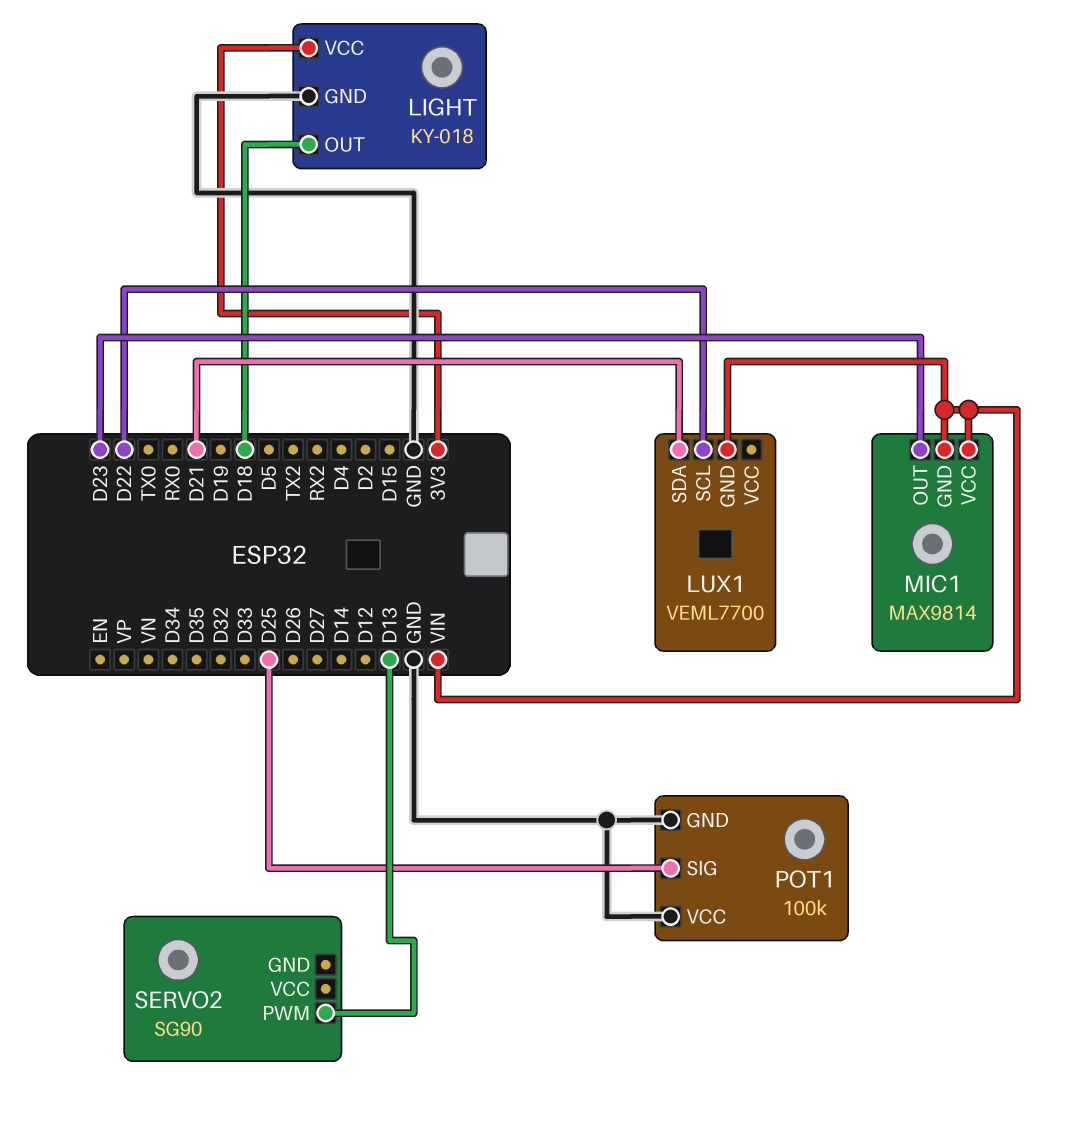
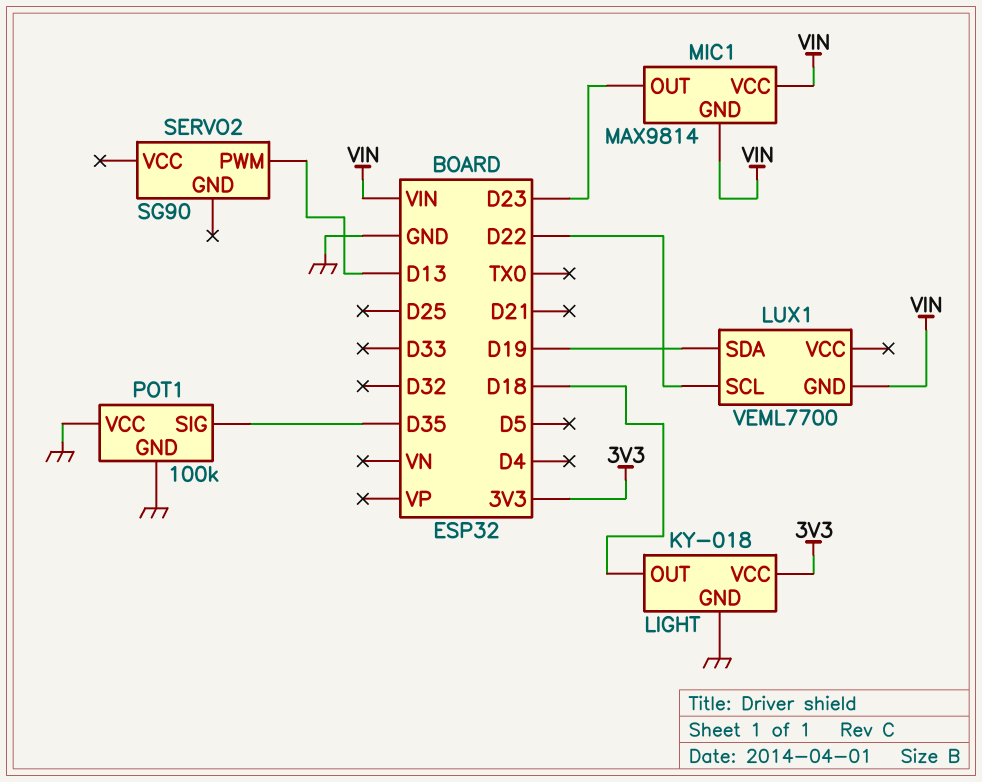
LUX1 pin SDA: D21 -> D19
POT1 pin SIG: D25 -> D35

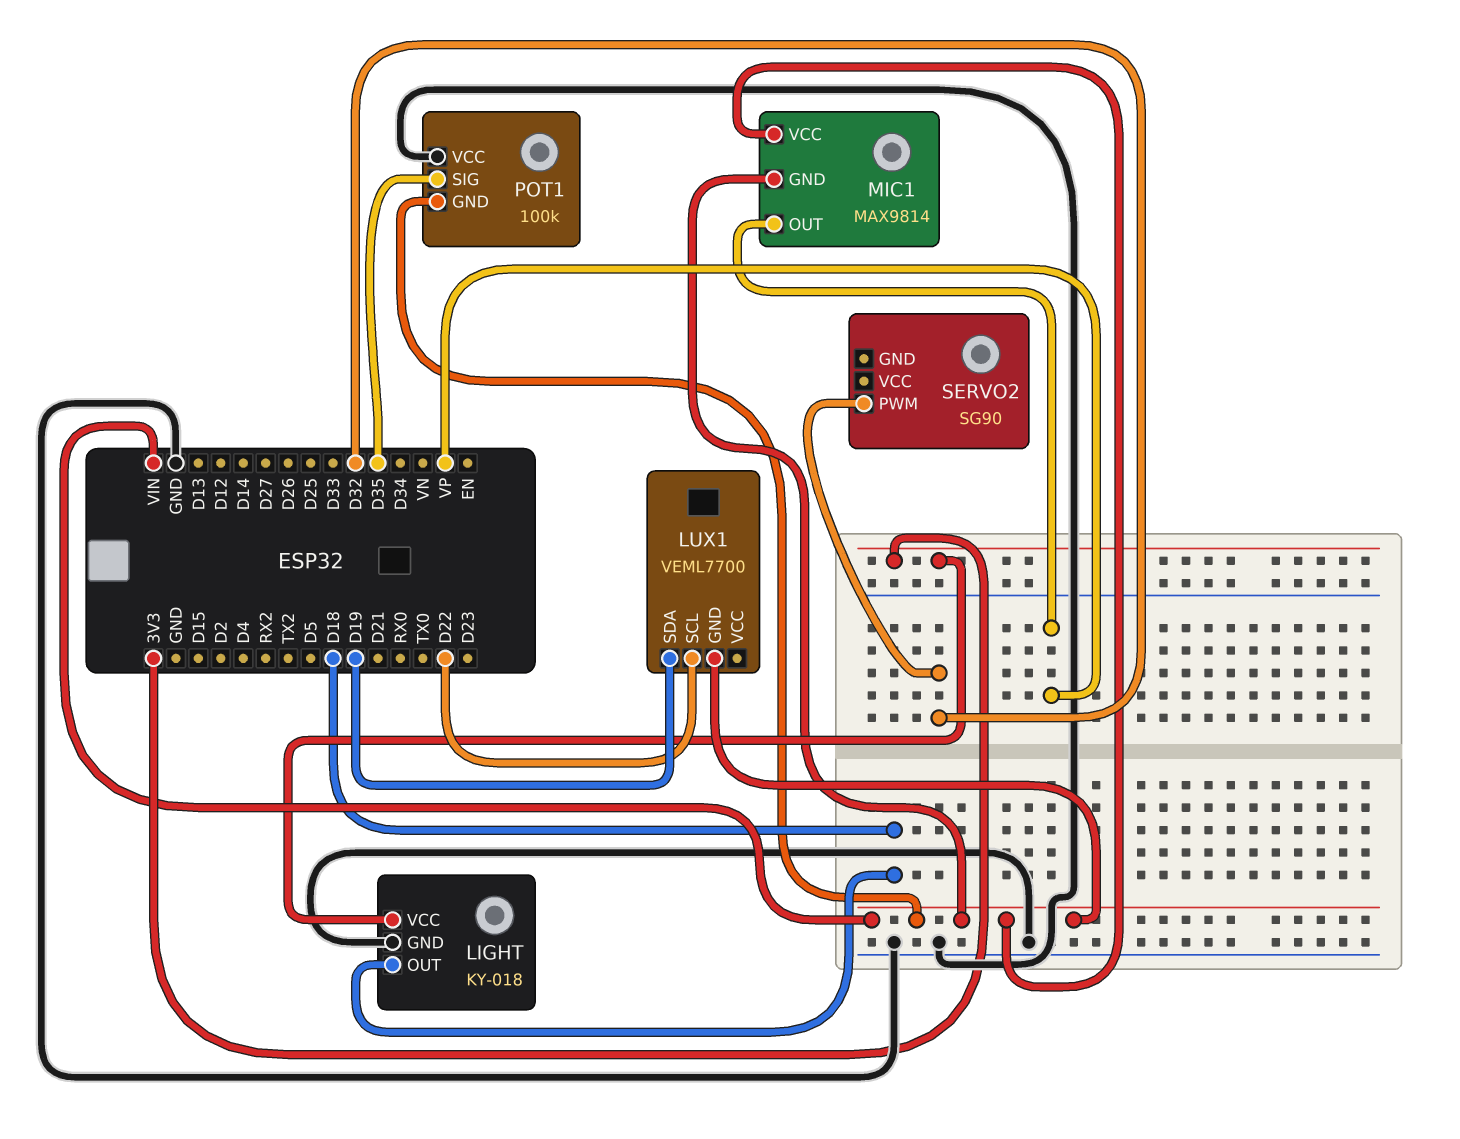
MIC1 pin OUT: D23 -> VP
POT1 pin GND: GND -> VIN
SERVO2 pin PWM: D13 -> D32

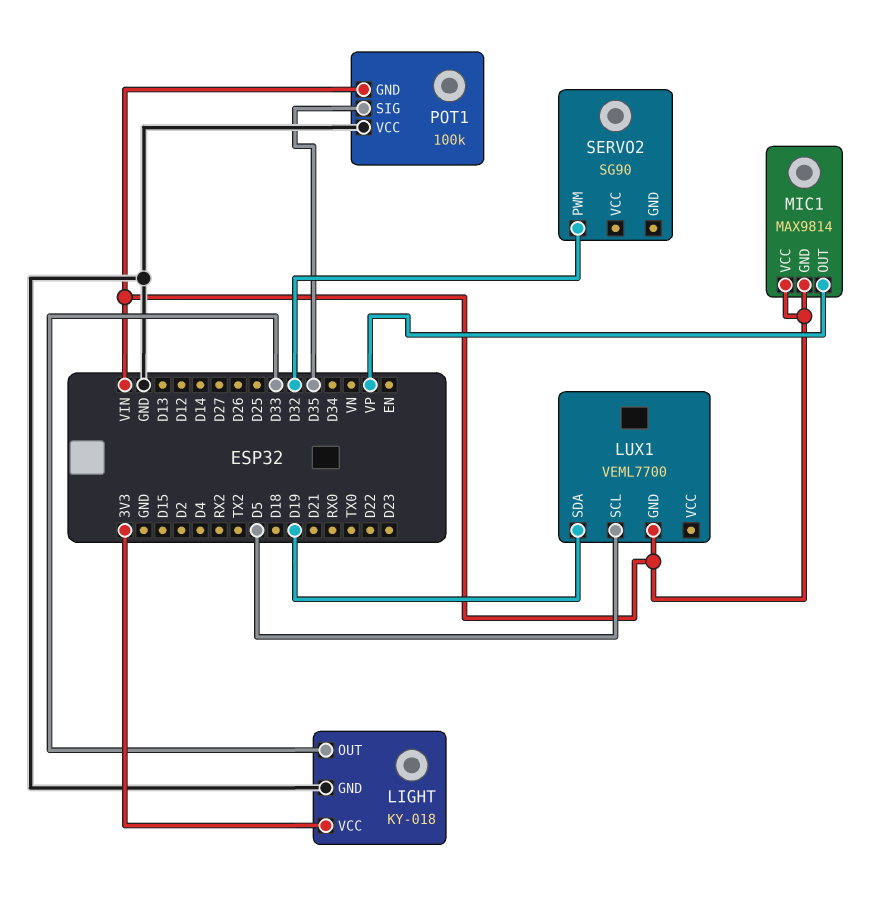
LIGHT pin OUT: D18 -> D33
LUX1 pin SCL: D22 -> D5

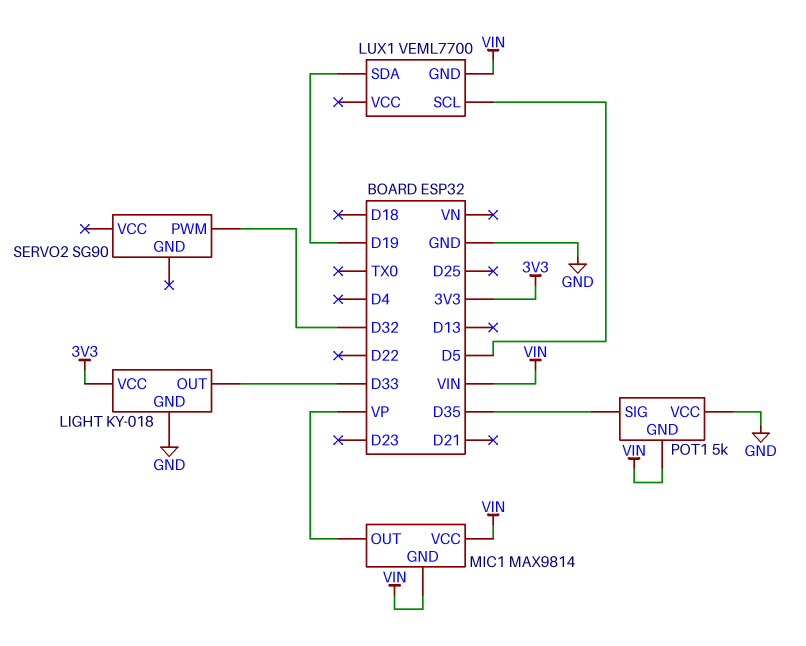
POT1: 100k -> 5k

